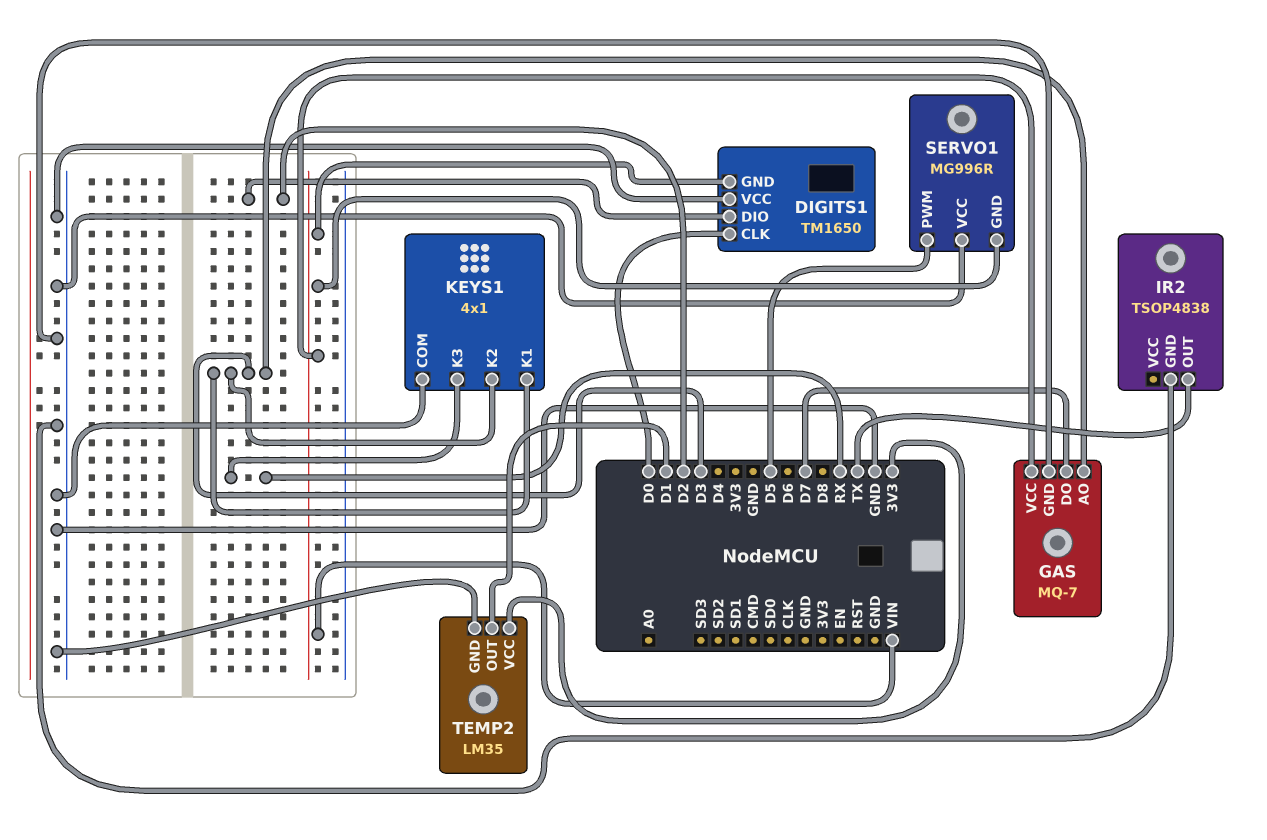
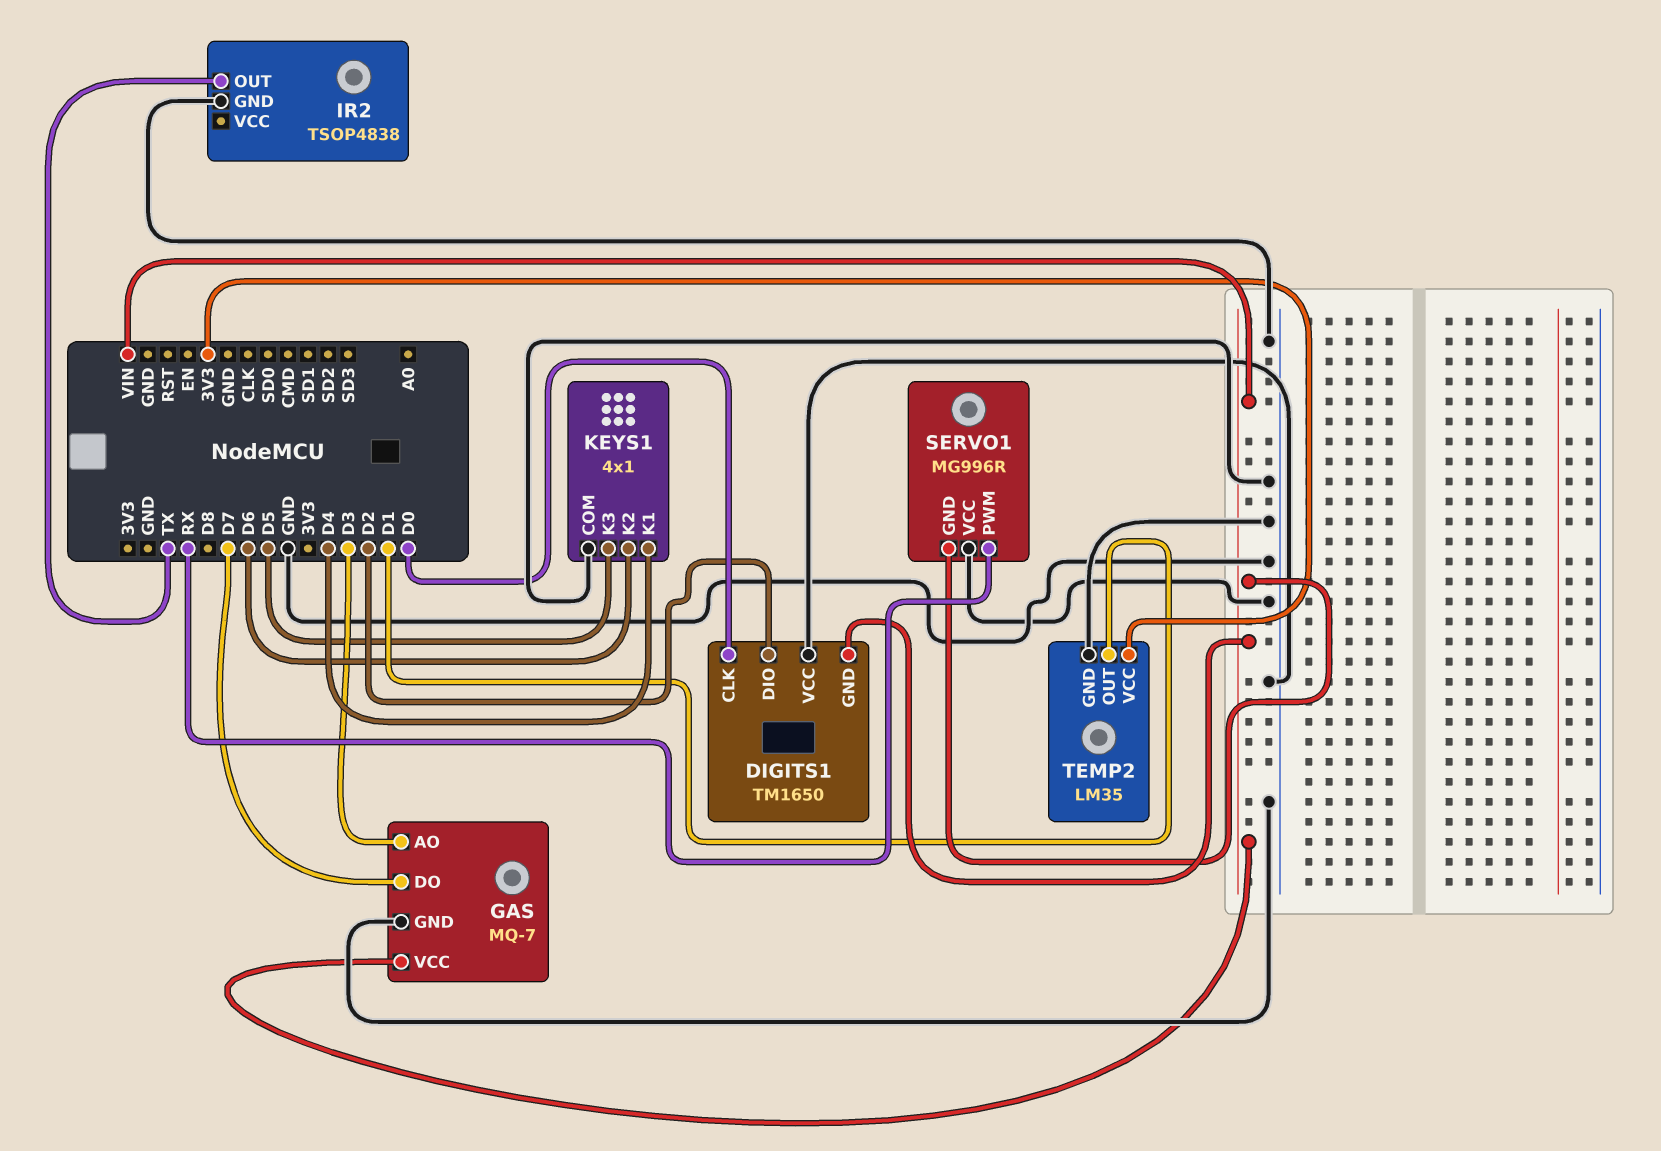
KEYS1 pin K1: D3 -> D4
KEYS1 pin K2: D3 -> D6
KEYS1 pin K3: RX -> D5
SERVO1 pin PWM: D5 -> RX

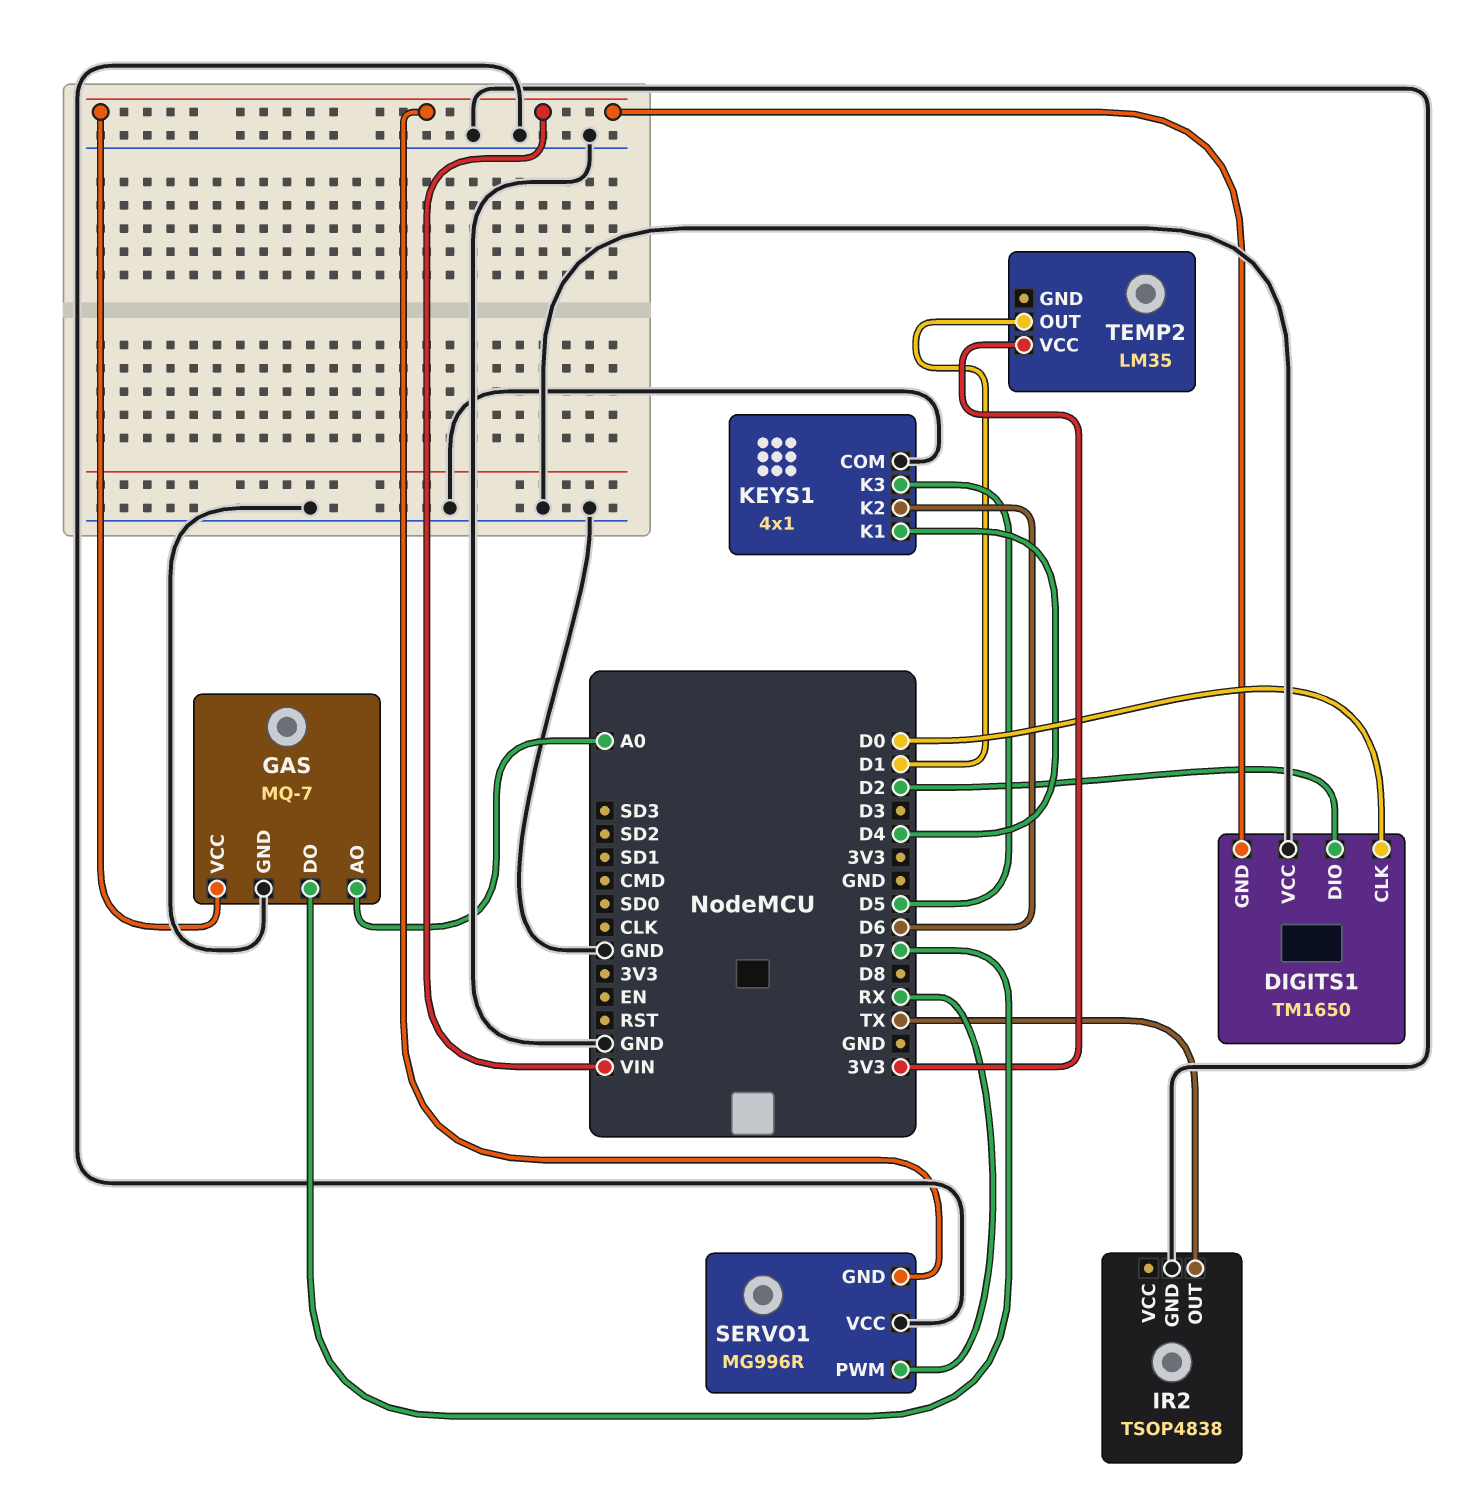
GAS pin AO: D3 -> A0
TEMP2 pin GND: GND -> none

